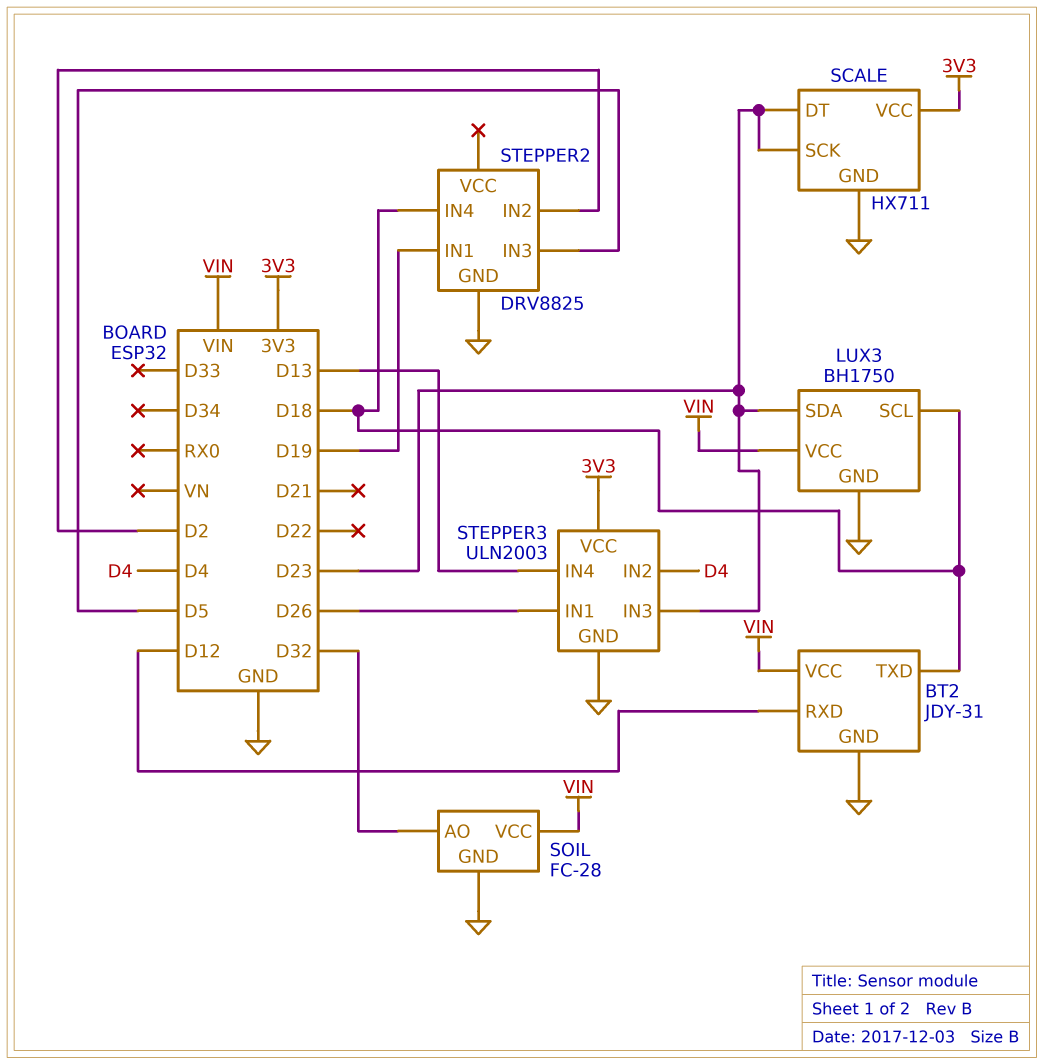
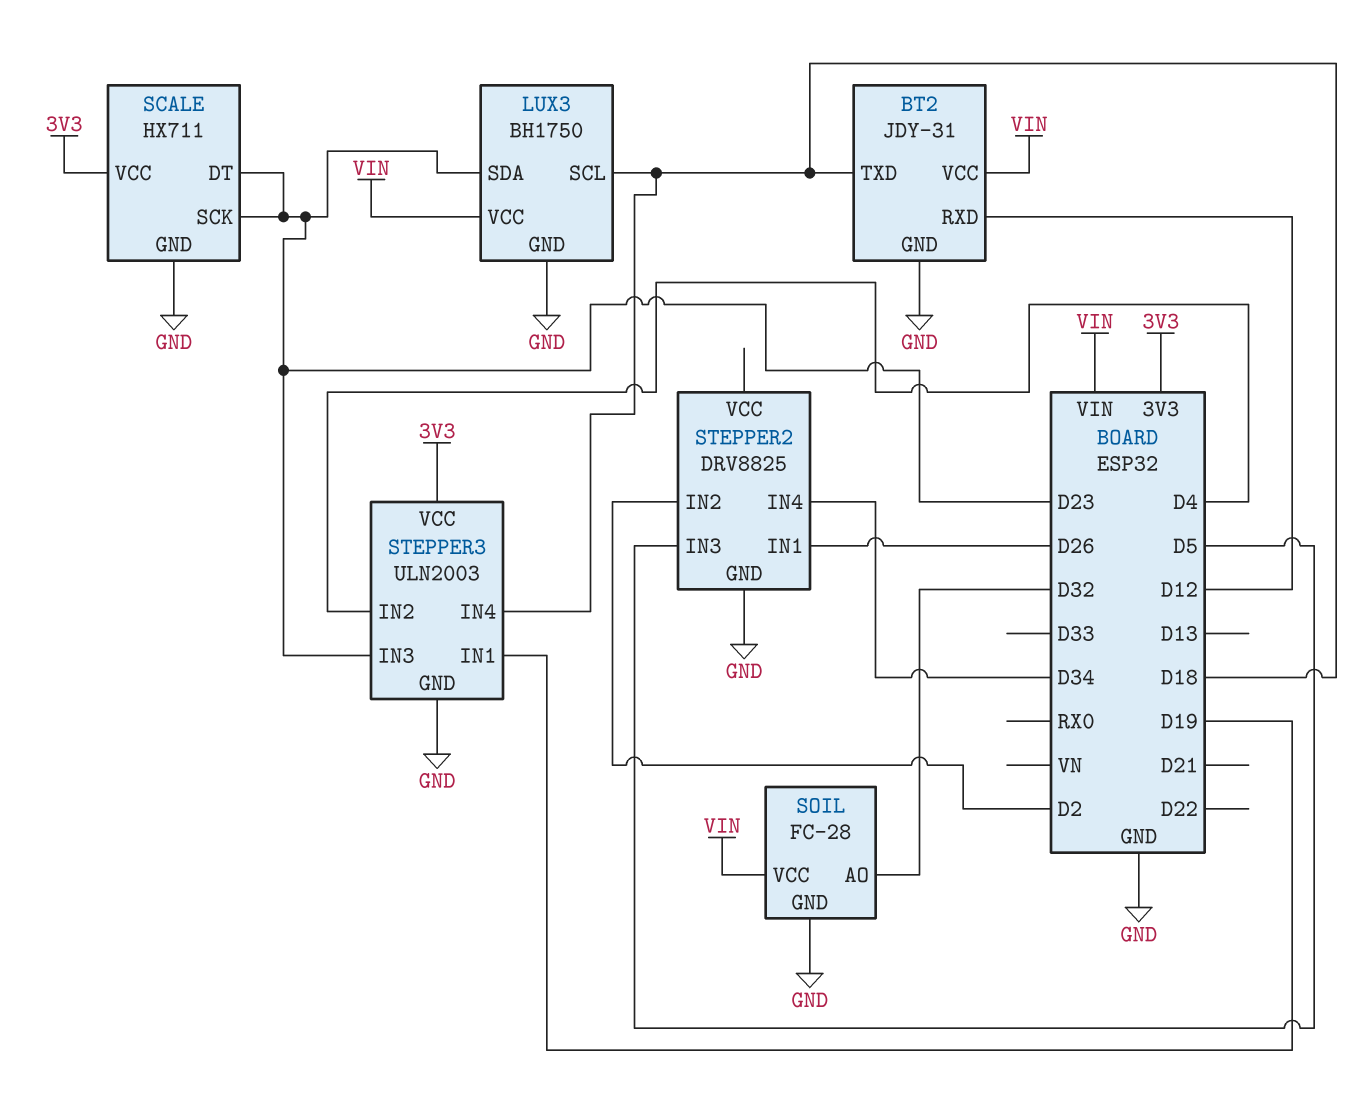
STEPPER2 pin IN1: D19 -> D26
STEPPER2 pin IN4: D18 -> D34
STEPPER3 pin IN1: D26 -> D19
STEPPER3 pin IN4: D13 -> D18

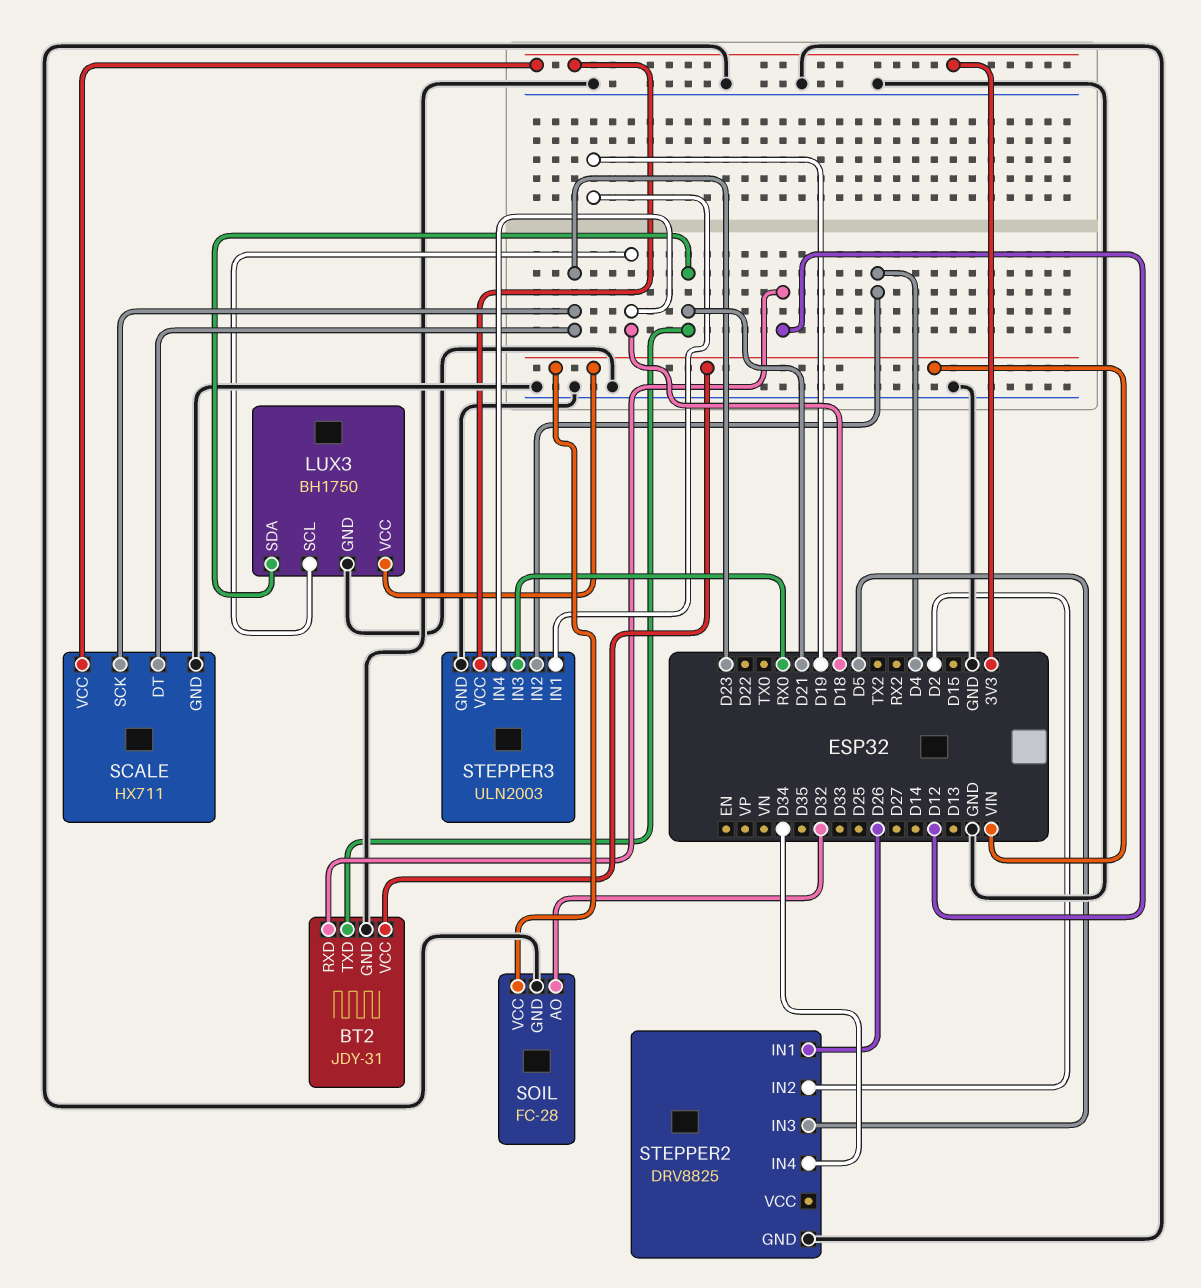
BT2 pin TXD: D18 -> D21
LUX3 pin SDA: D23 -> D21
STEPPER3 pin IN3: D23 -> RX0

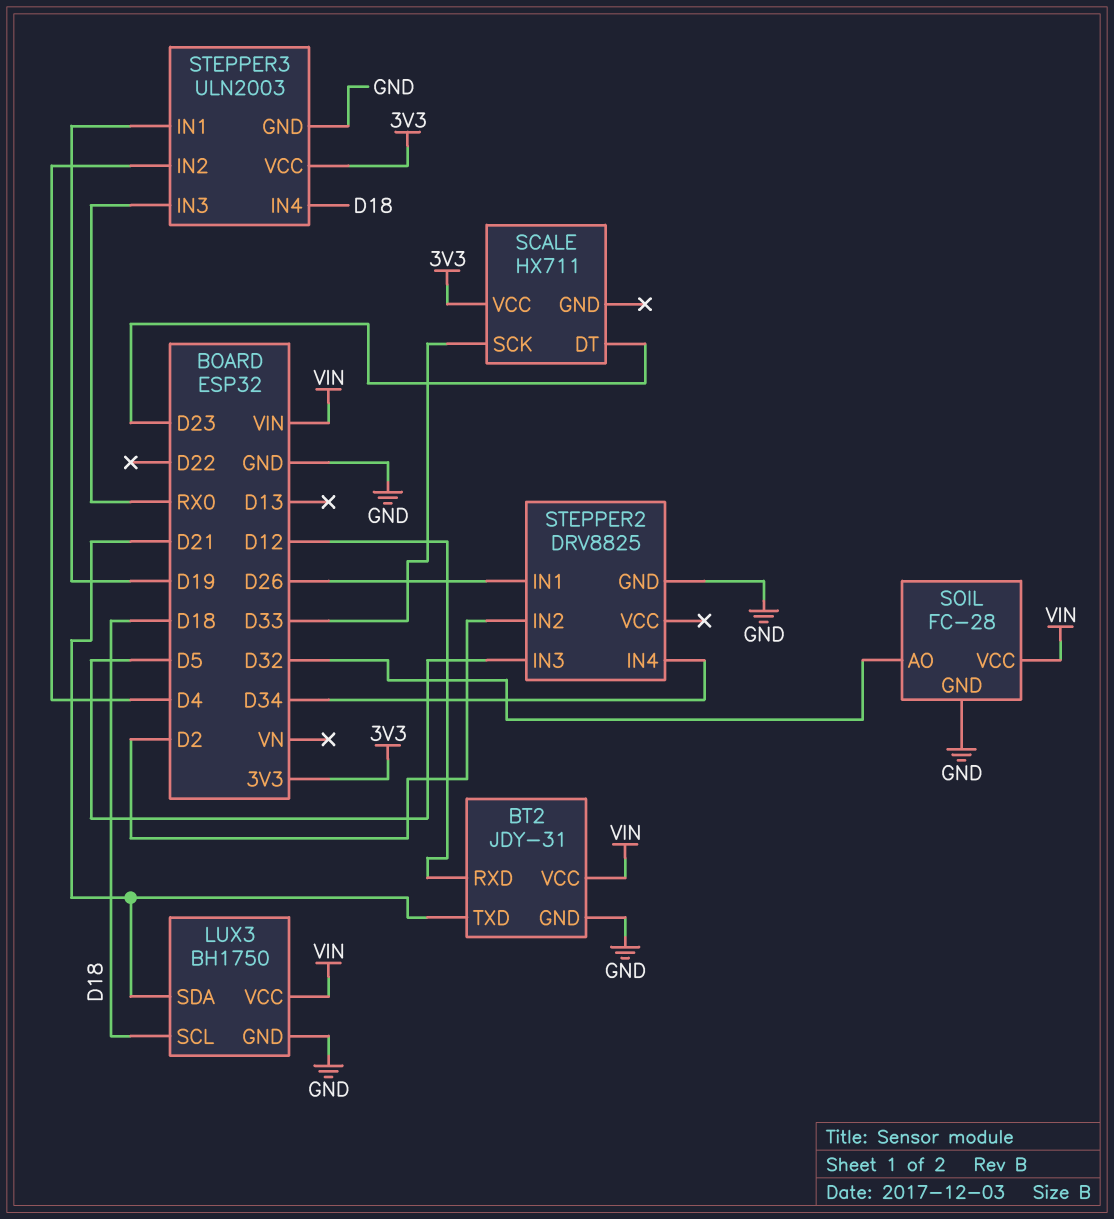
SCALE pin GND: GND -> none
SCALE pin SCK: D23 -> D33

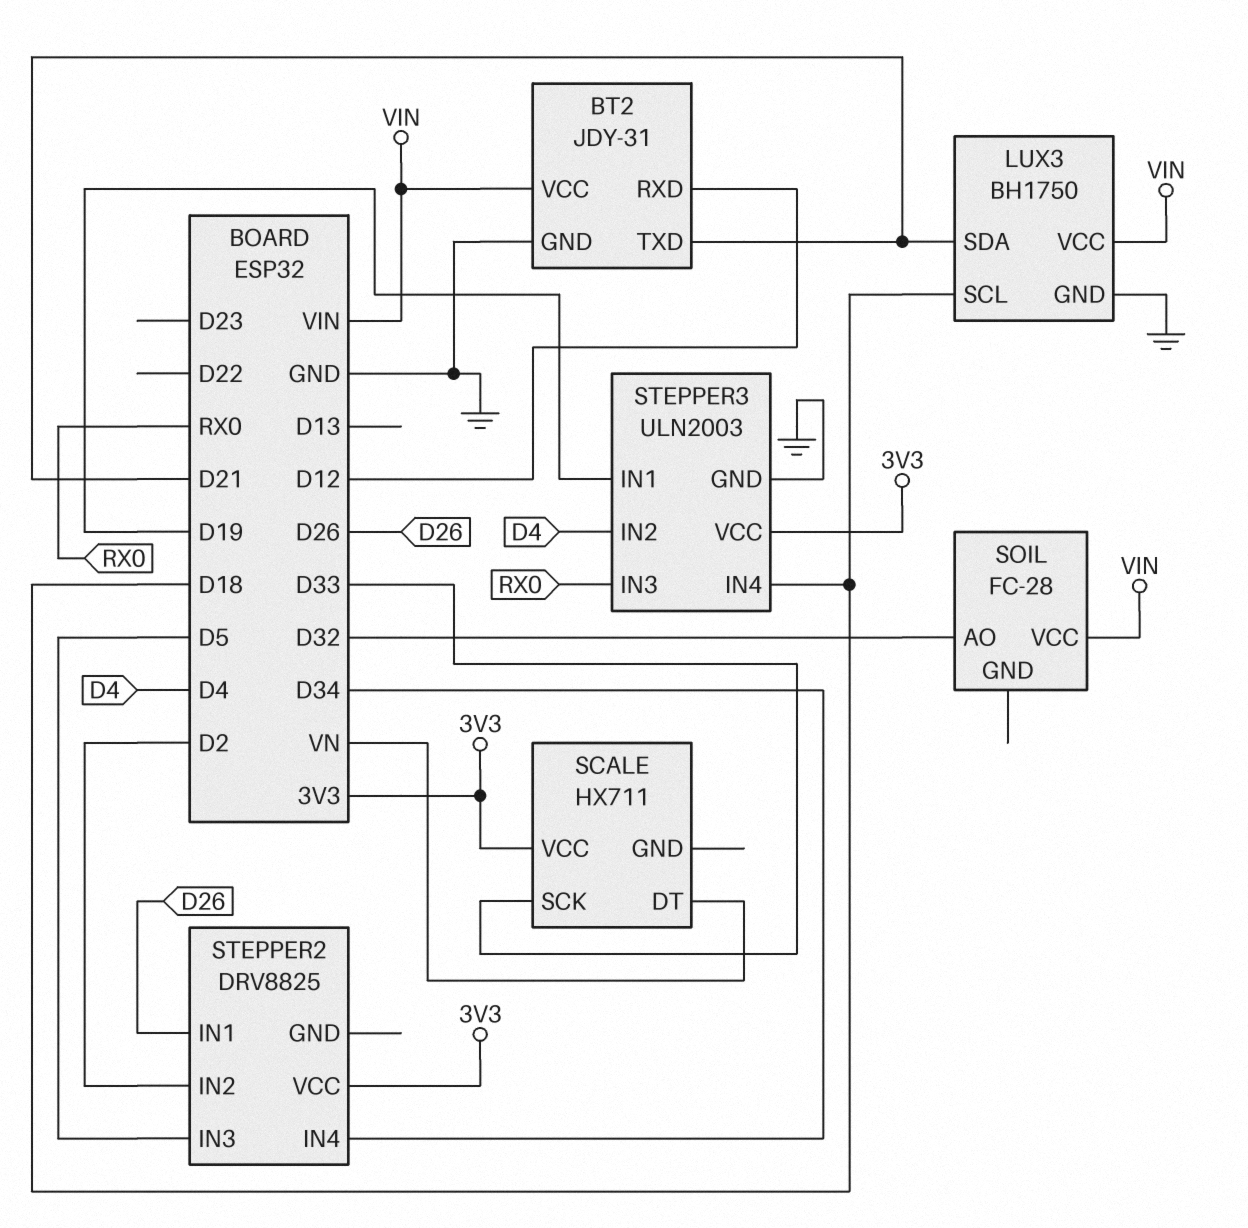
SCALE pin DT: D23 -> VN
SOIL pin GND: GND -> none
STEPPER2 pin GND: GND -> none
STEPPER2 pin VCC: none -> 3V3

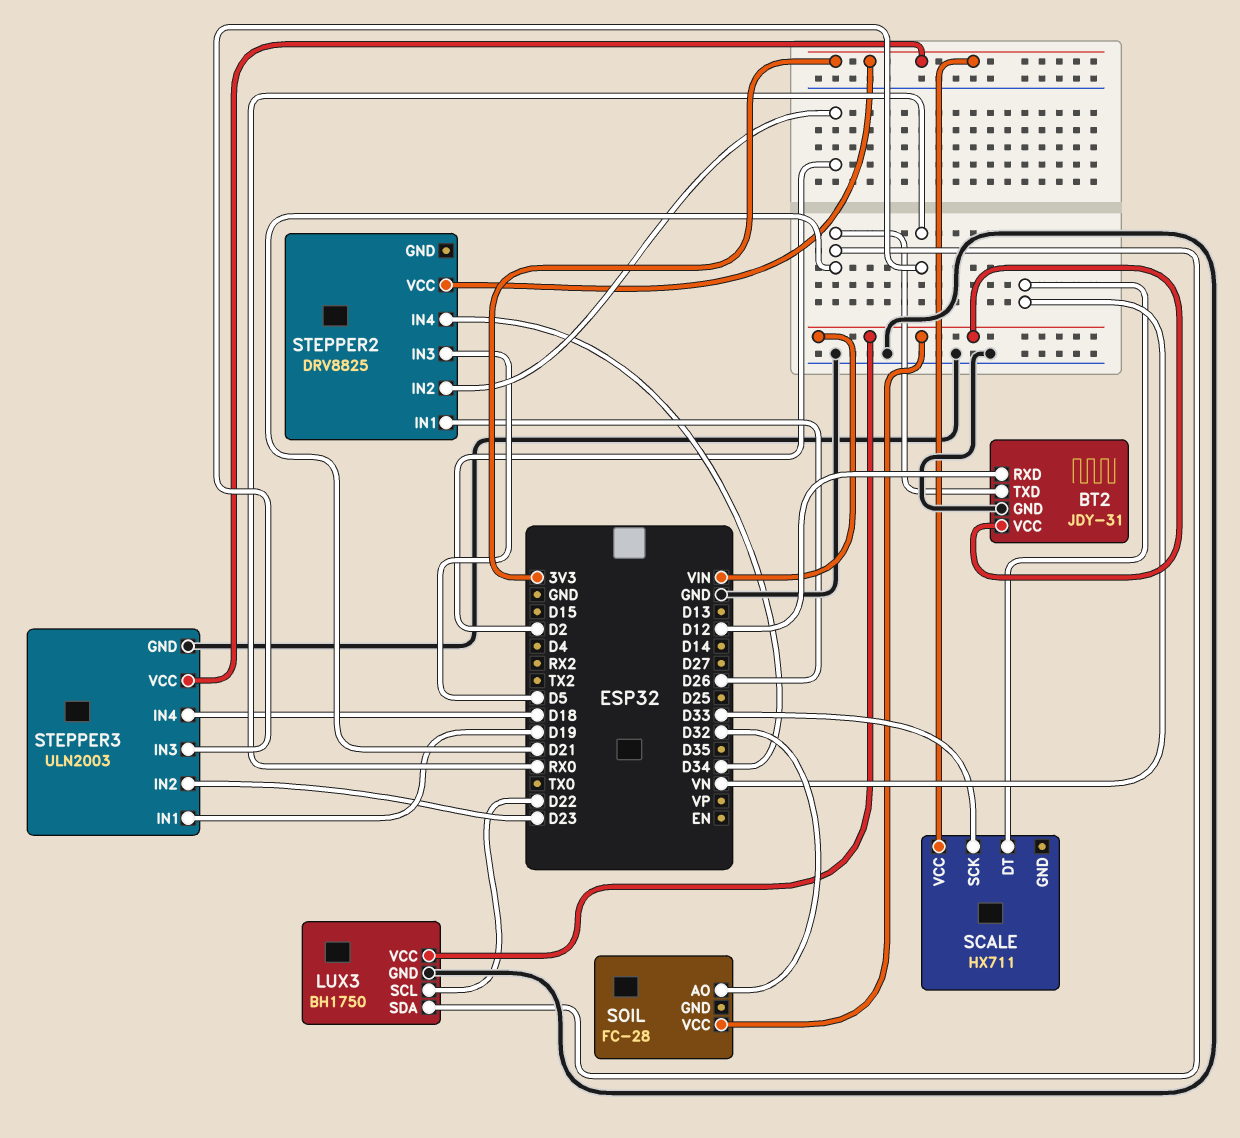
LUX3 pin SCL: D18 -> D22
STEPPER3 pin IN2: D4 -> D23

